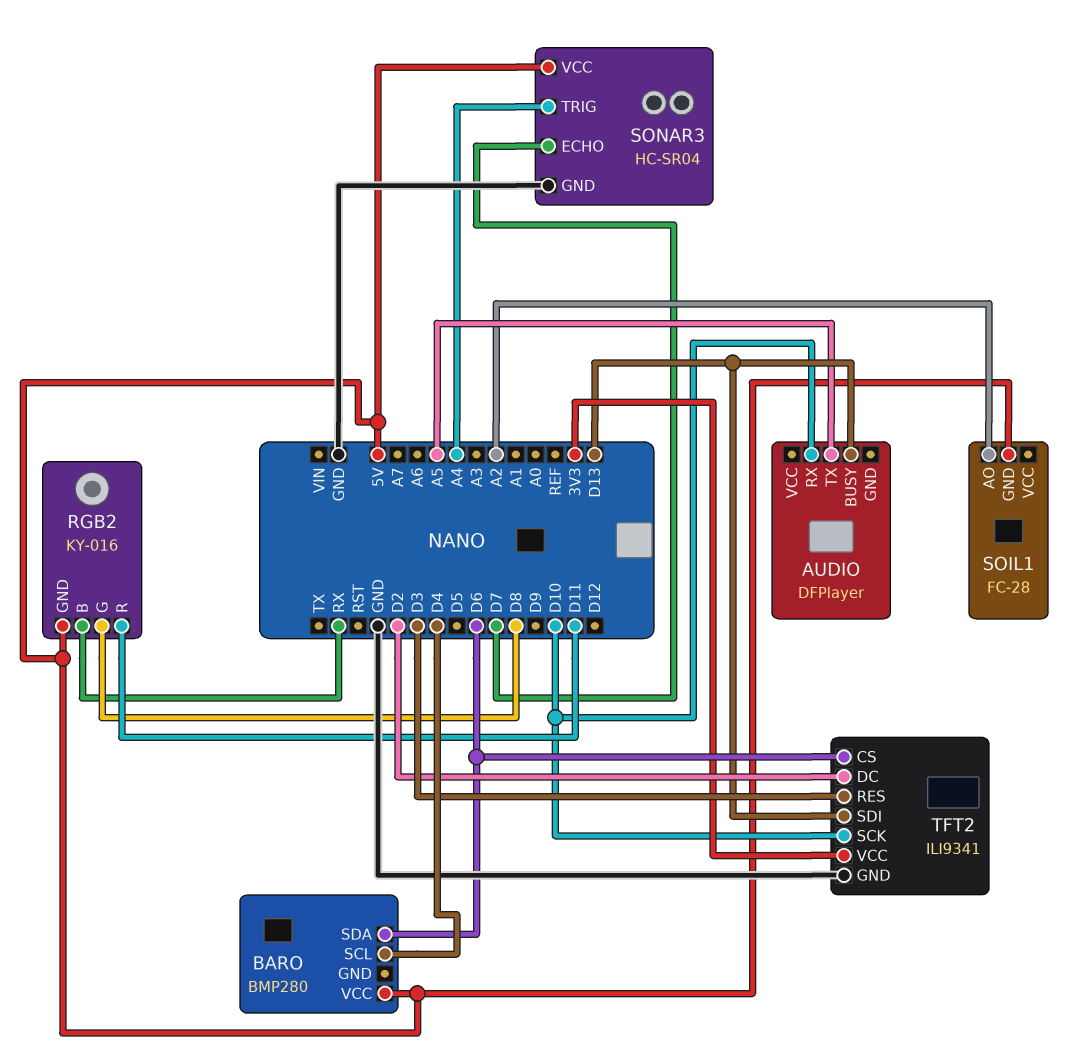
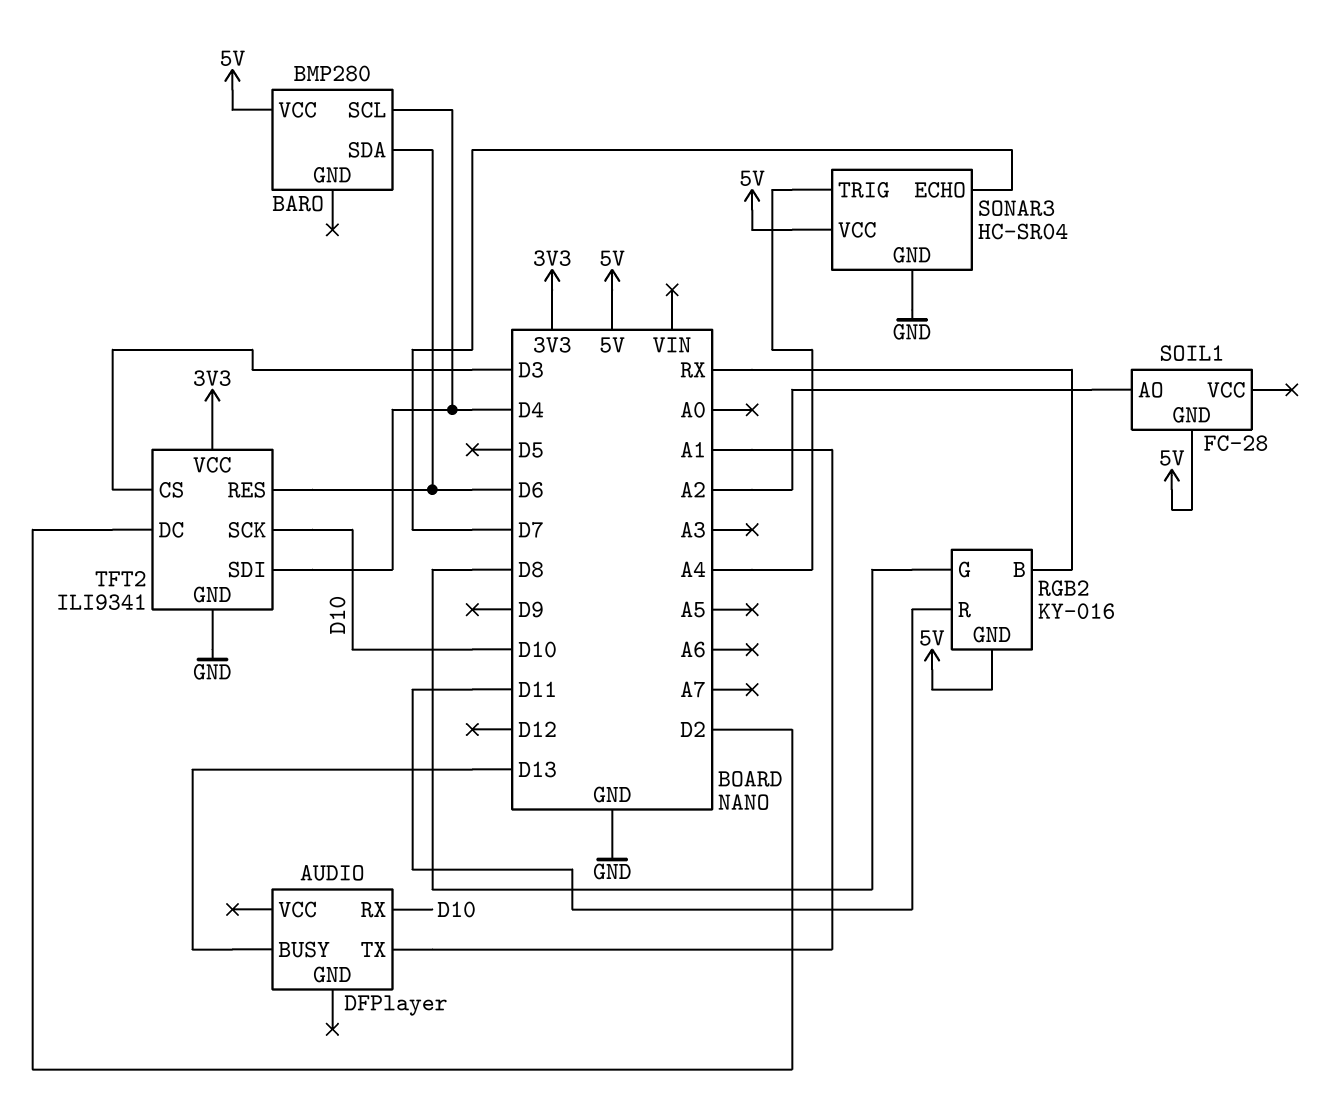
AUDIO pin TX: A5 -> A1
TFT2 pin CS: D6 -> D3
TFT2 pin RES: D3 -> D6
TFT2 pin SDI: D13 -> D4

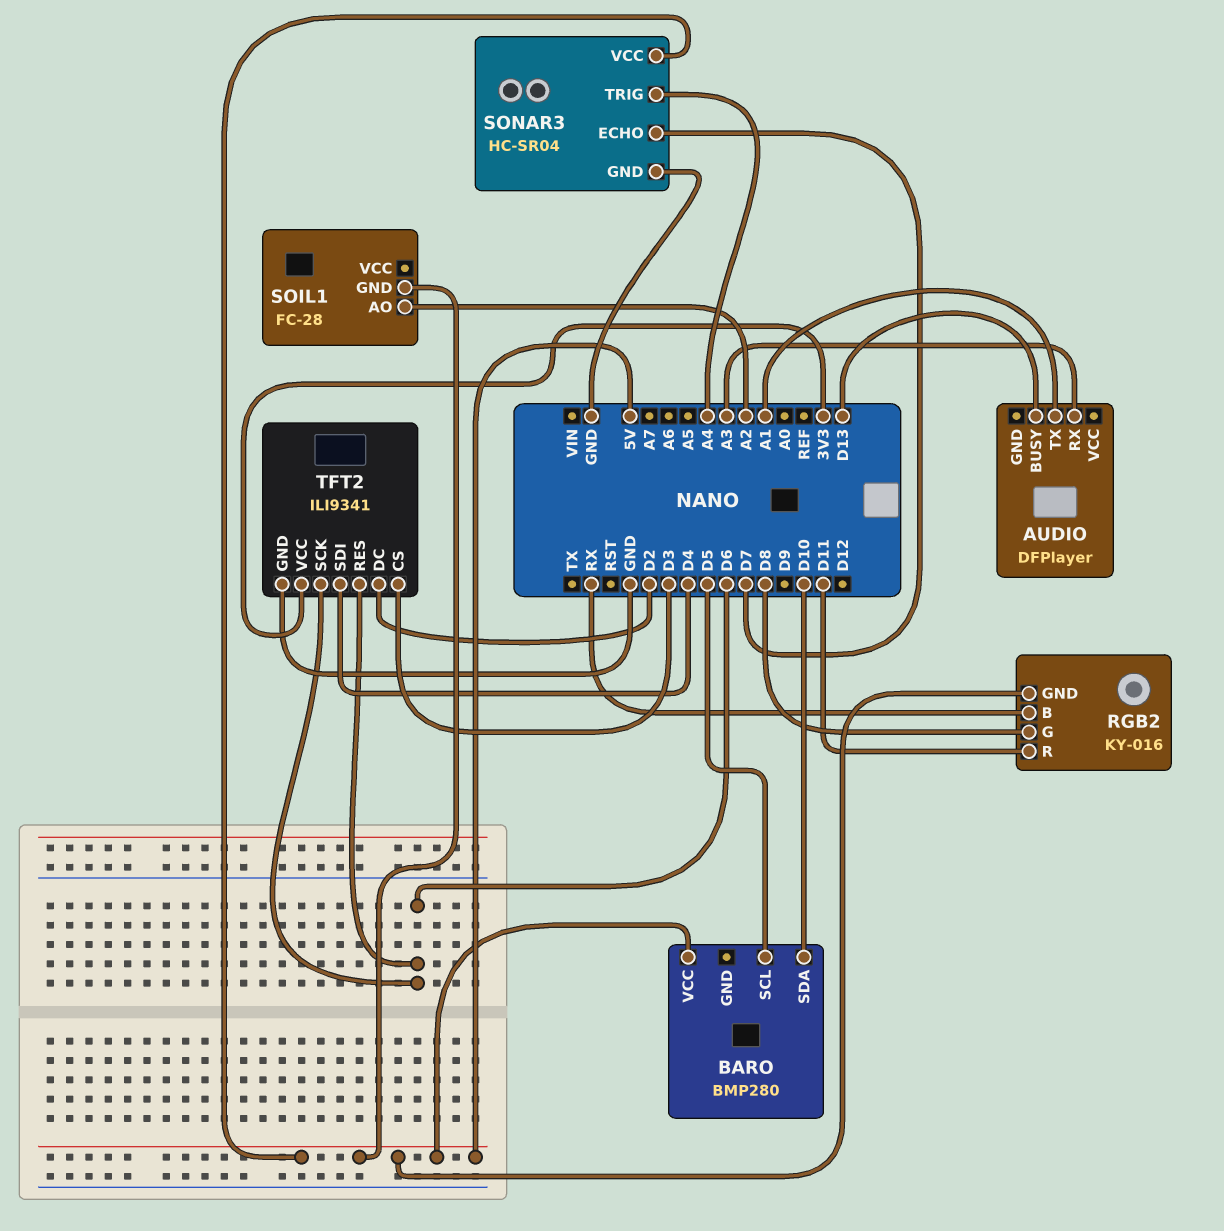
AUDIO pin RX: D10 -> A3
BARO pin SCL: D4 -> D5
BARO pin SDA: D6 -> D10
TFT2 pin SCK: D10 -> D6

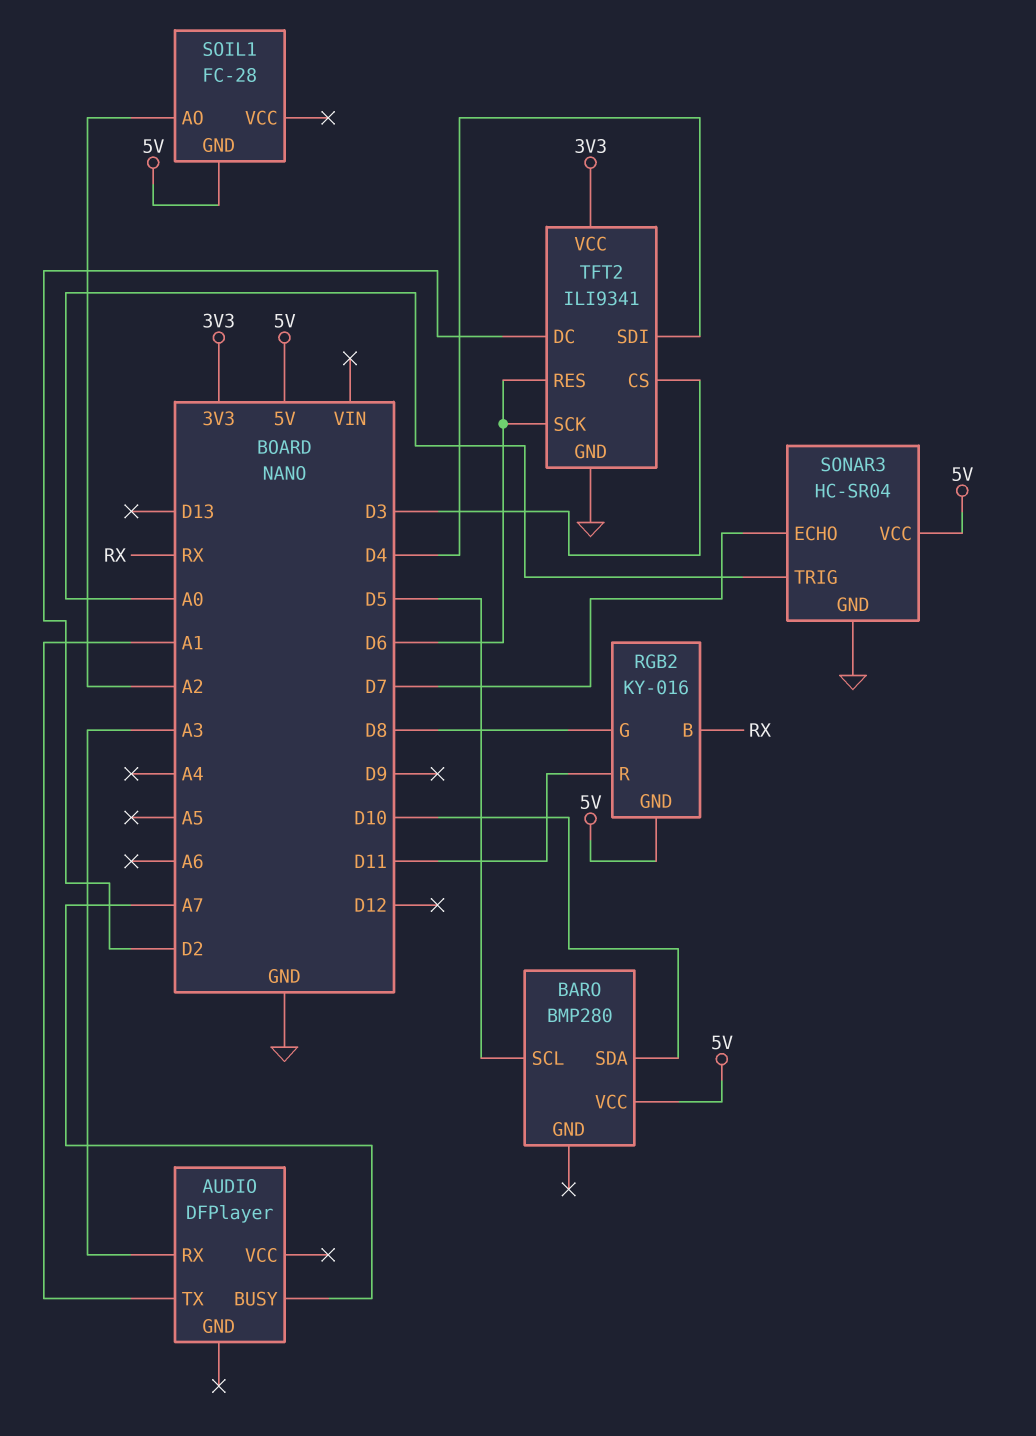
AUDIO pin BUSY: D13 -> A7
SONAR3 pin TRIG: A4 -> A0

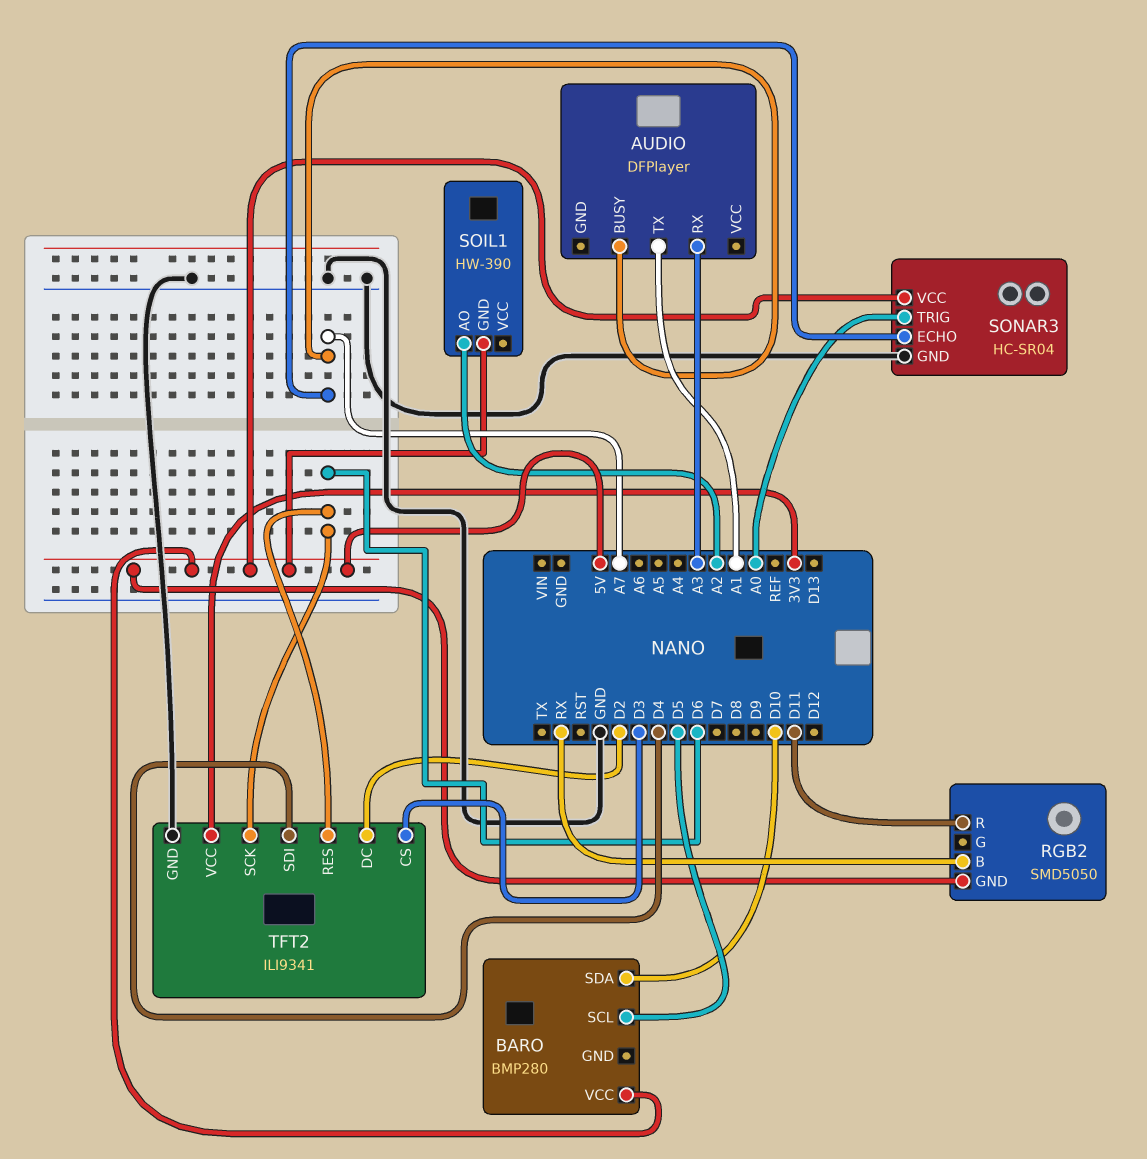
RGB2: KY-016 -> SMD5050
RGB2 pin G: D8 -> none
SOIL1: FC-28 -> HW-390
SONAR3 pin ECHO: D7 -> A7

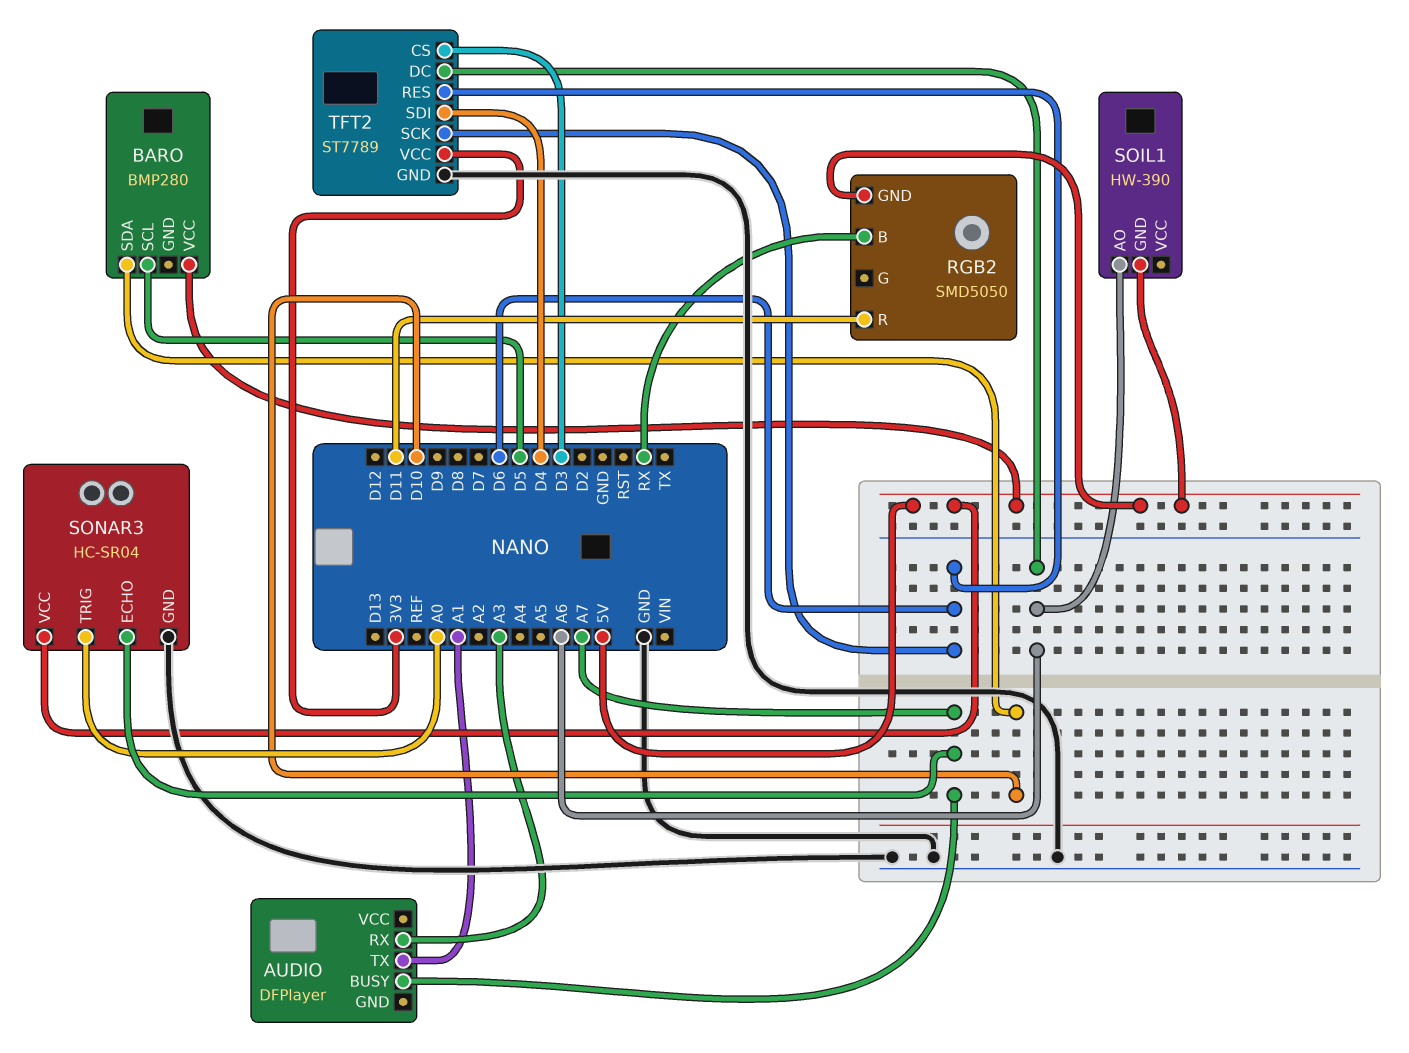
SOIL1 pin AO: A2 -> A6
TFT2: ILI9341 -> ST7789
TFT2 pin DC: D2 -> A6

